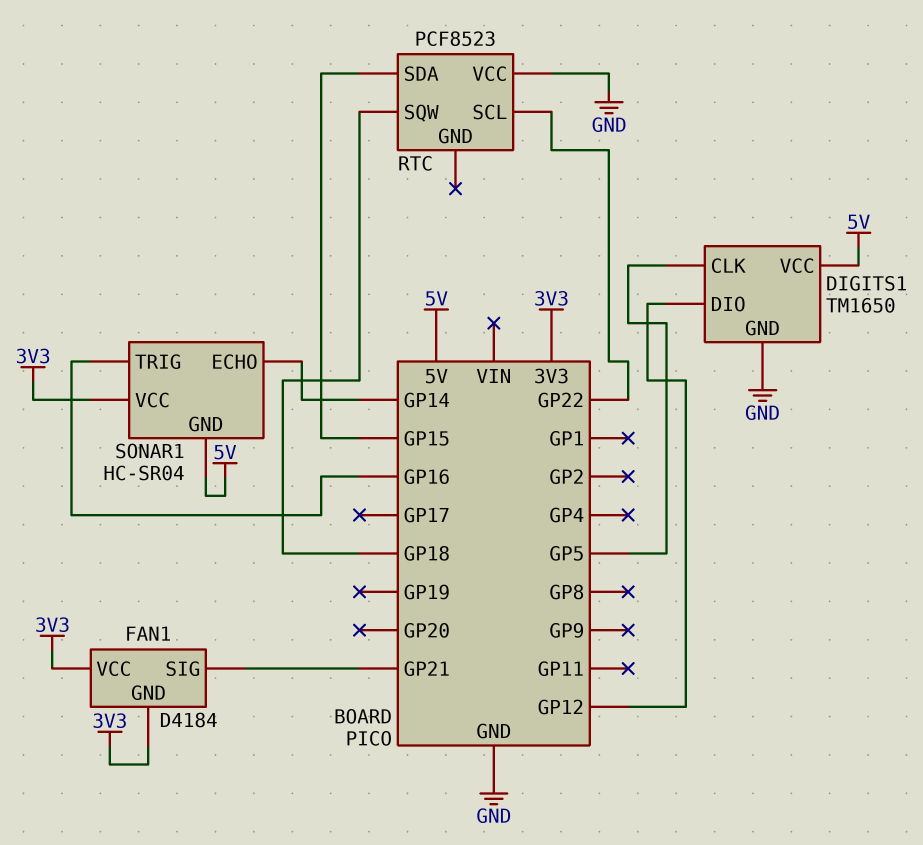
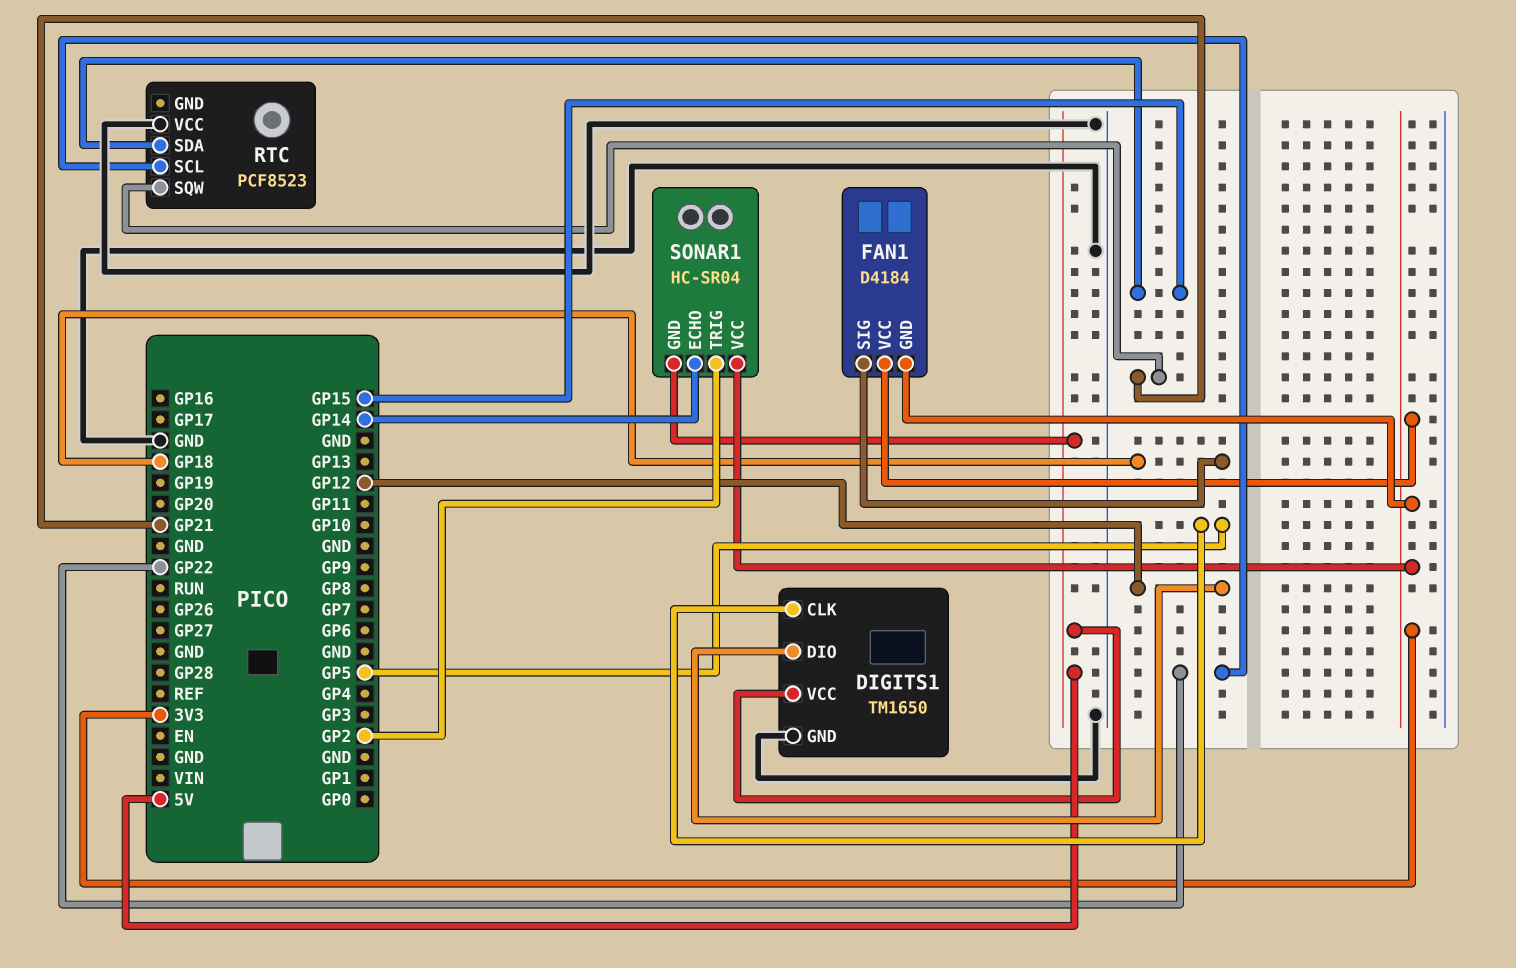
FAN1 pin SIG: GP21 -> GP18
RTC pin SQW: GP18 -> GP21
SONAR1 pin TRIG: GP16 -> GP2

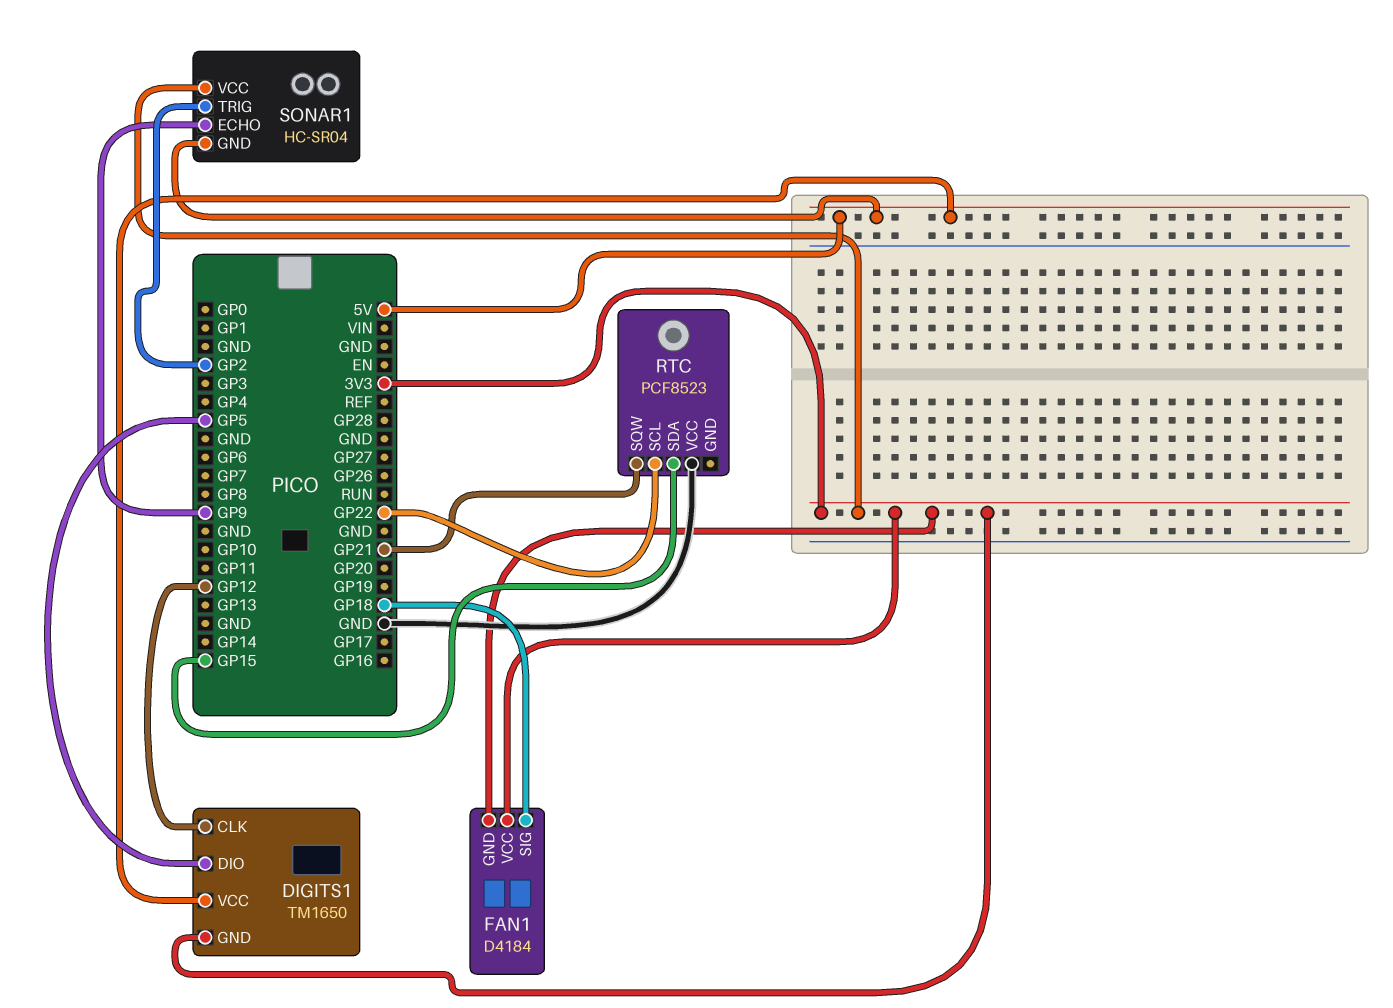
DIGITS1 pin CLK: GP5 -> GP12
DIGITS1 pin DIO: GP12 -> GP5
DIGITS1 pin GND: GND -> 3V3
SONAR1 pin ECHO: GP14 -> GP9

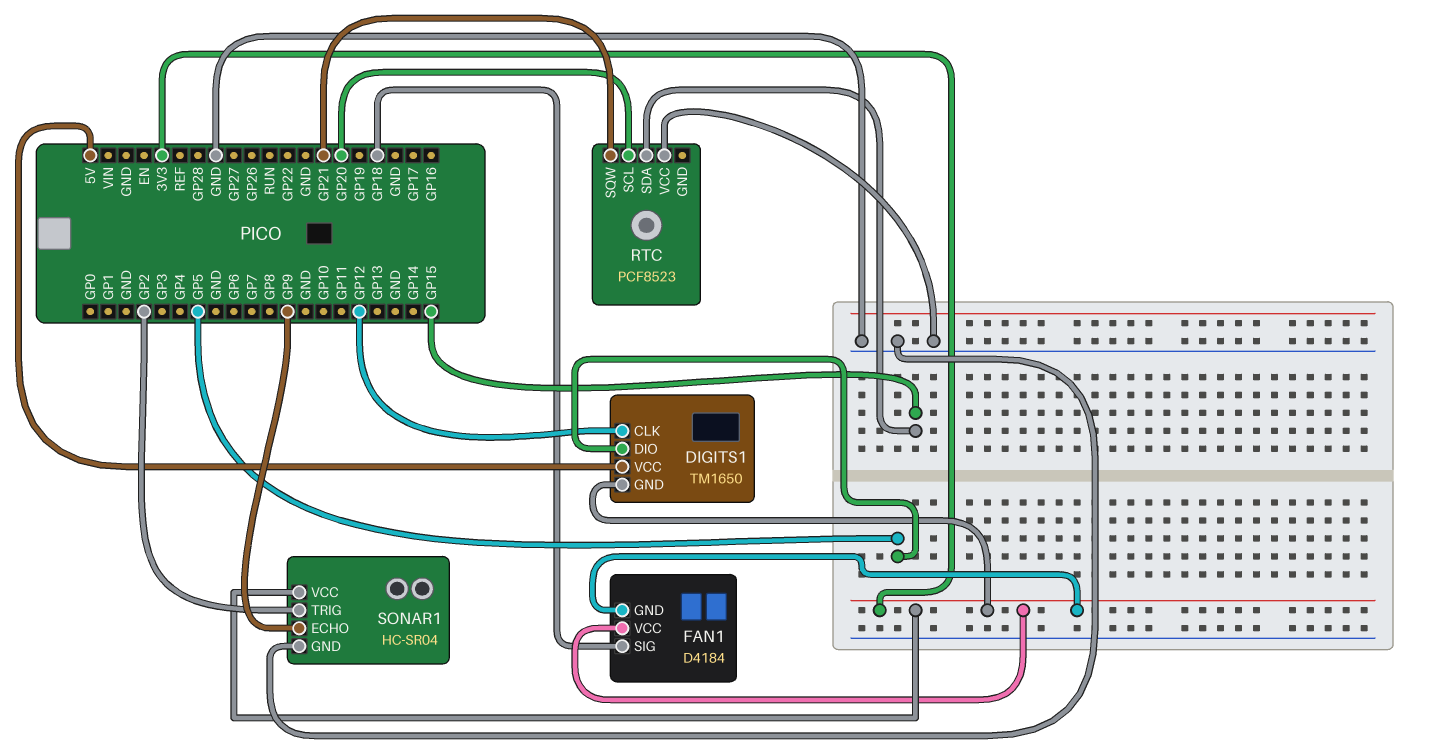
RTC pin SCL: GP22 -> GP20
SONAR1 pin GND: 5V -> GND

